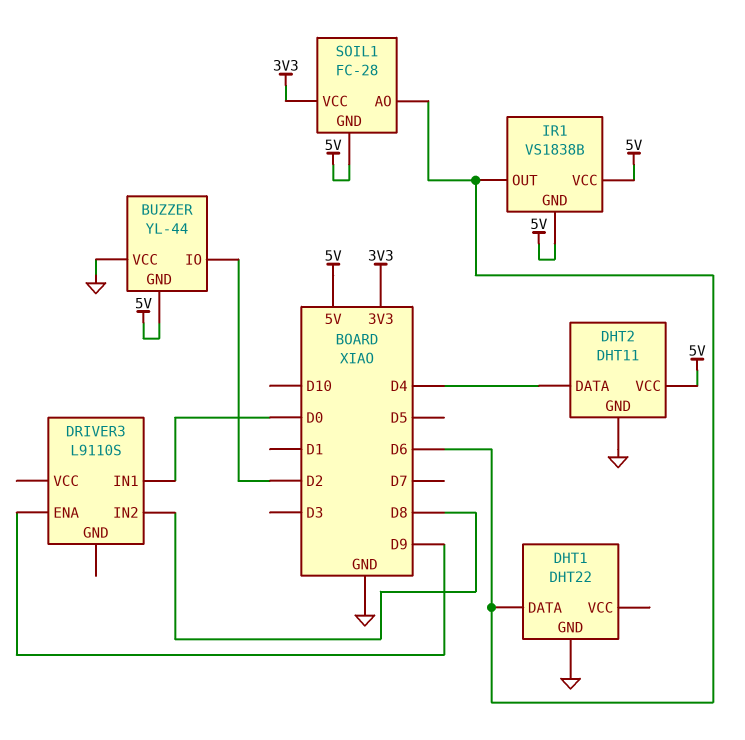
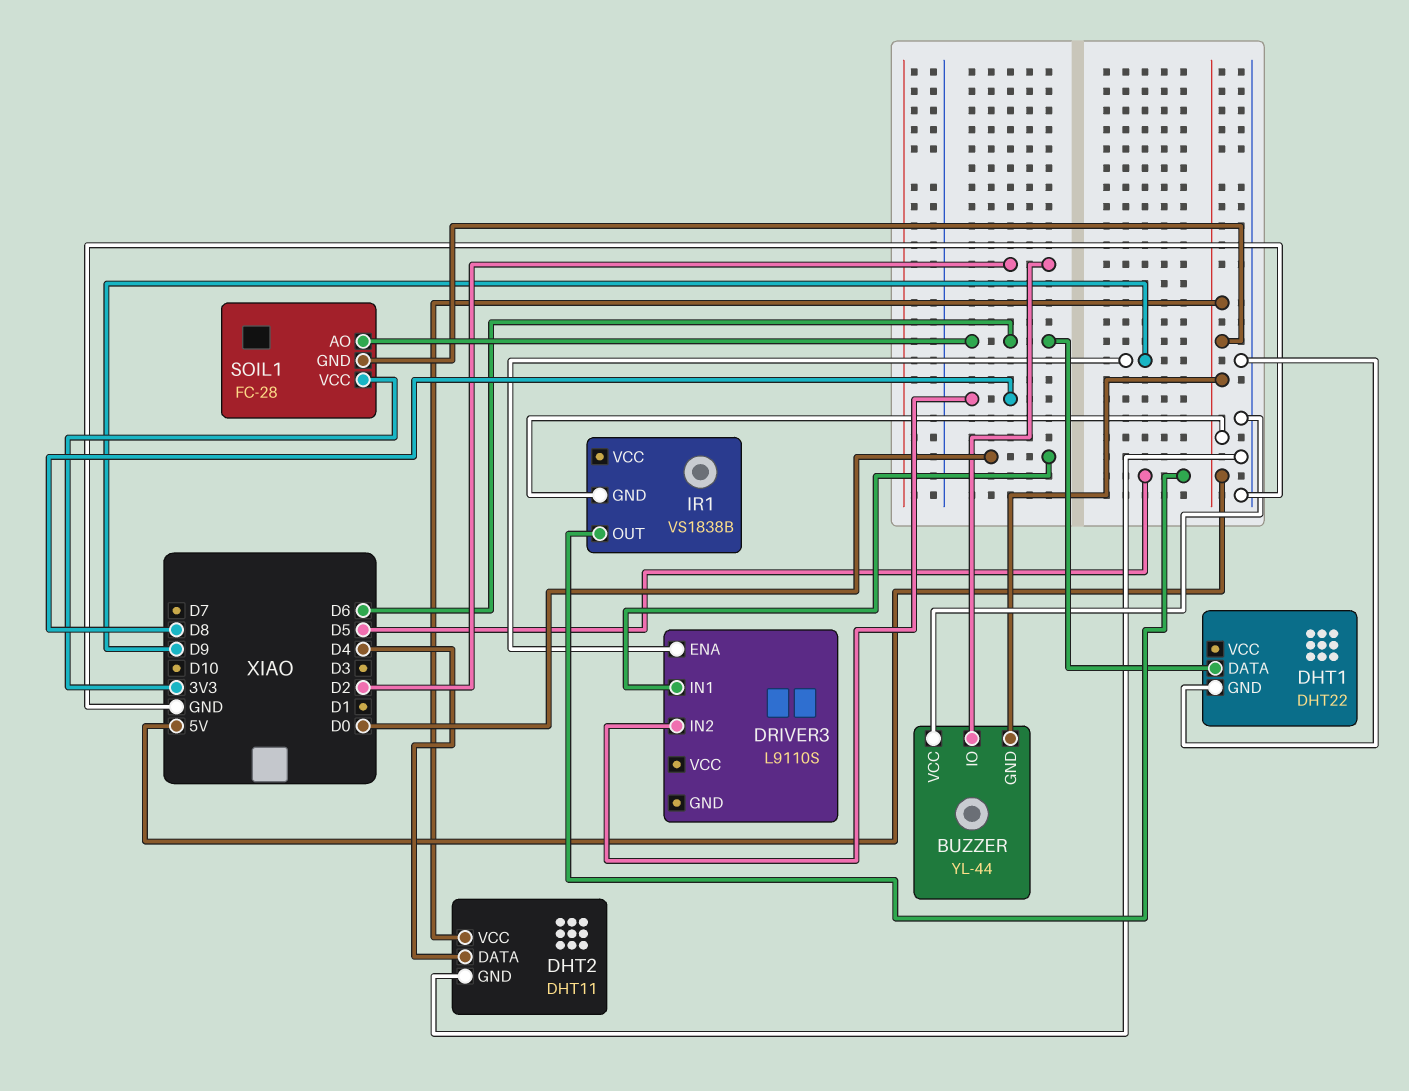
IR1 pin OUT: D6 -> D5
IR1 pin VCC: 5V -> none

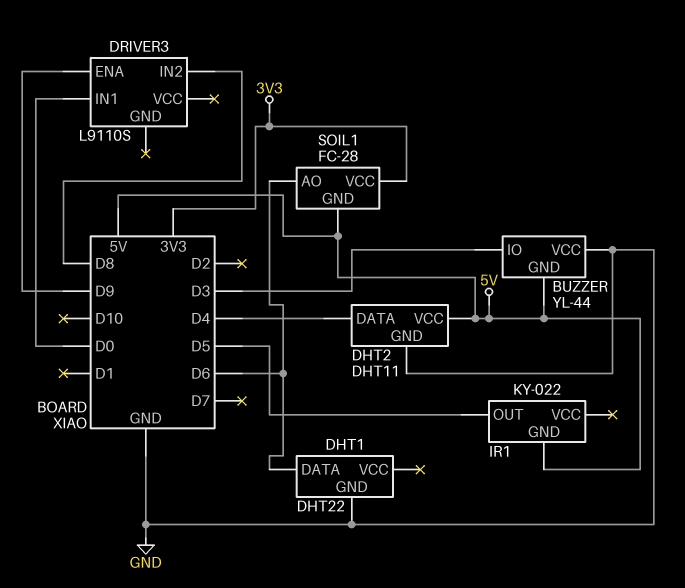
BUZZER pin IO: D2 -> D3
IR1: VS1838B -> KY-022

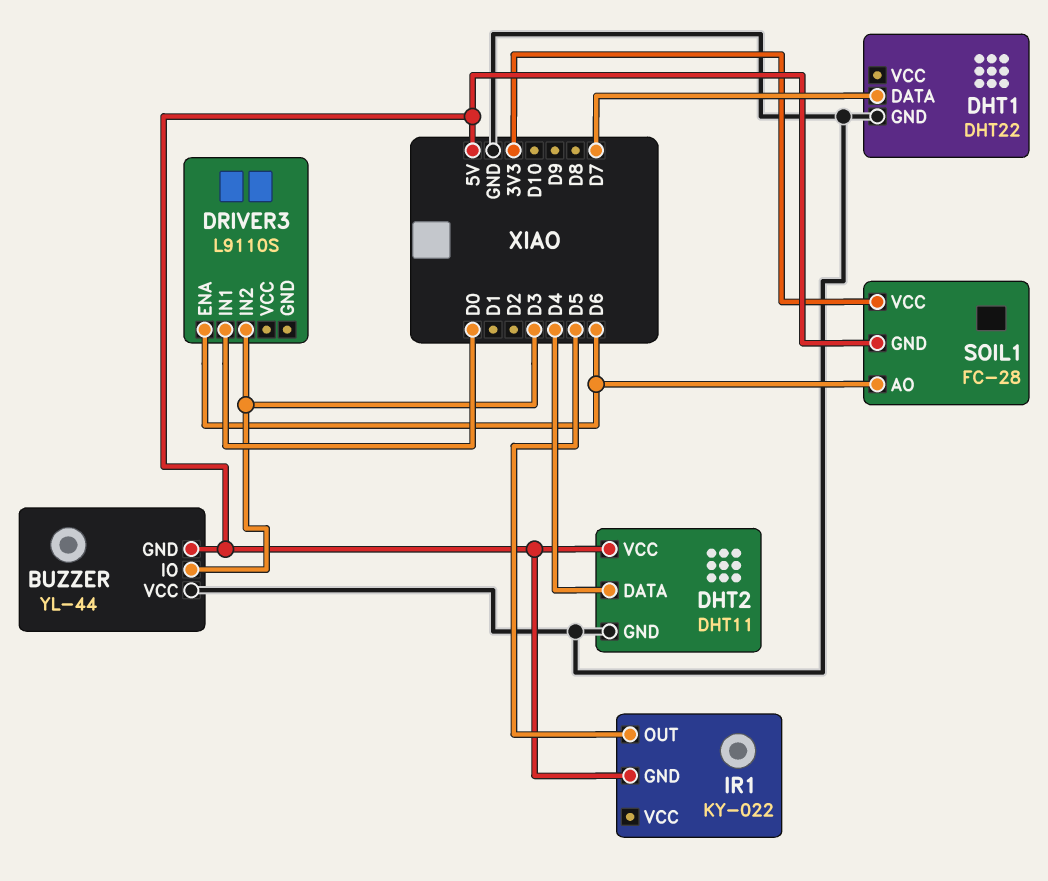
DHT1 pin DATA: D6 -> D7
DRIVER3 pin ENA: D9 -> D6
DRIVER3 pin IN2: D8 -> D3

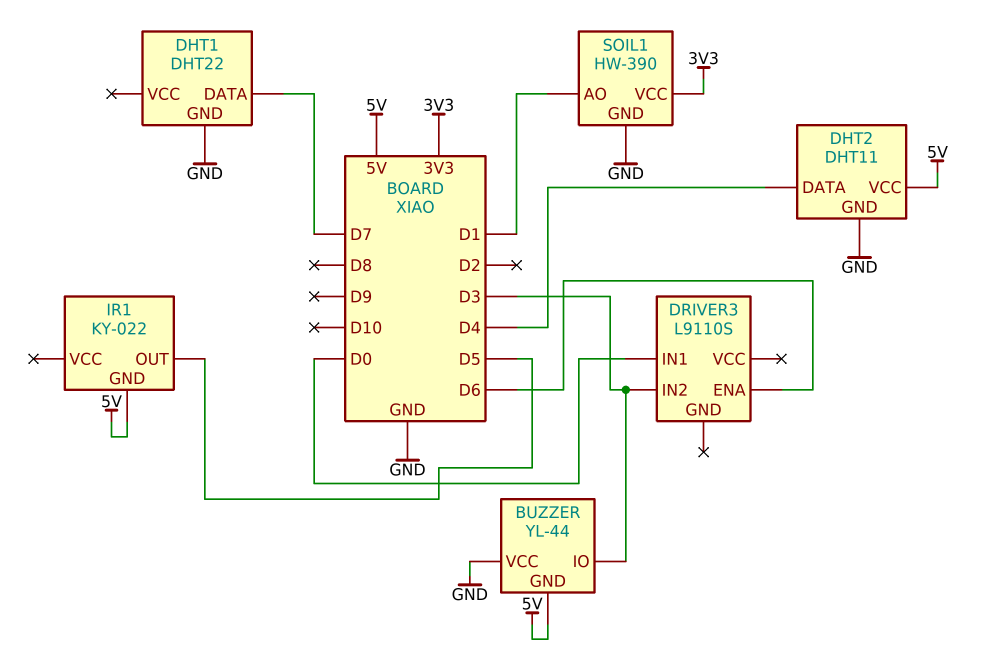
SOIL1: FC-28 -> HW-390
SOIL1 pin AO: D6 -> D1
SOIL1 pin GND: 5V -> GND

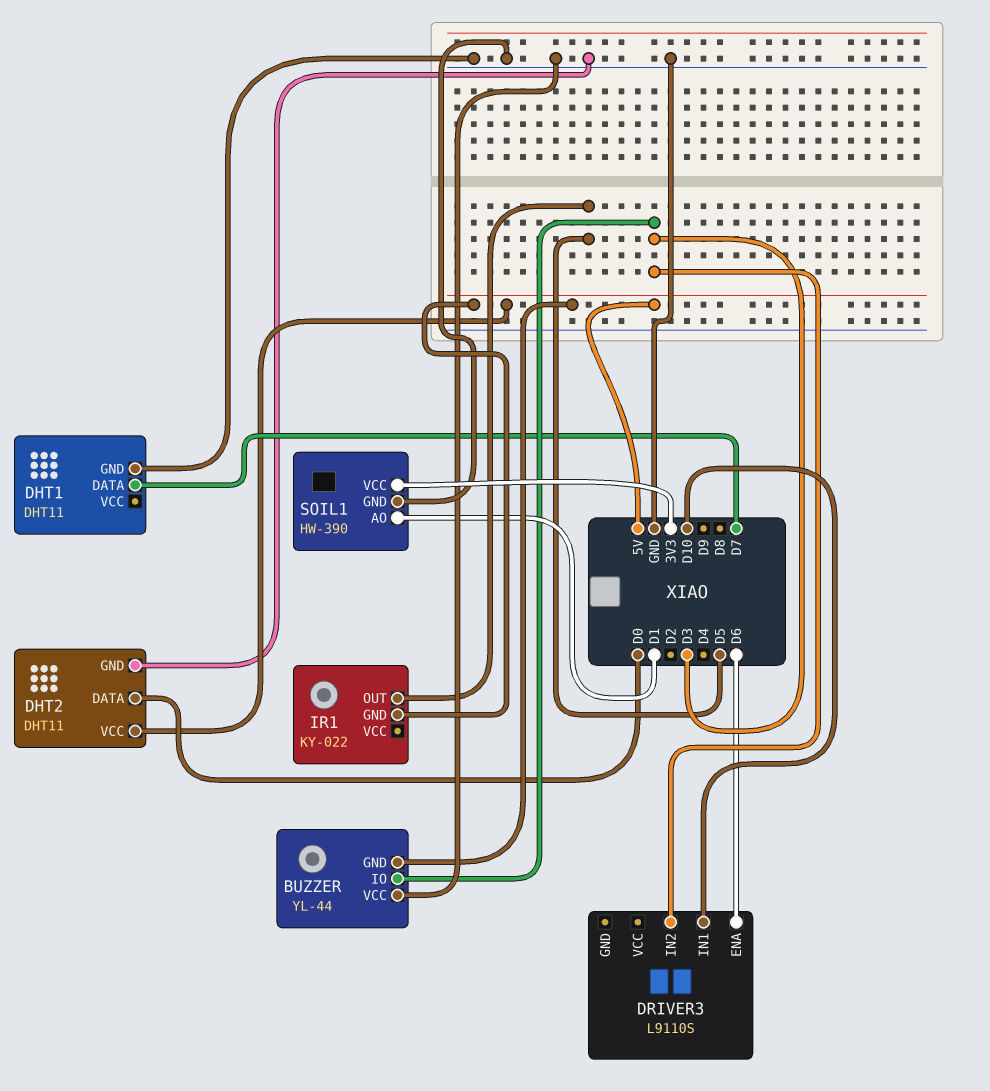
DHT1: DHT22 -> DHT11
DHT2 pin DATA: D4 -> D0
DRIVER3 pin IN1: D0 -> D10

